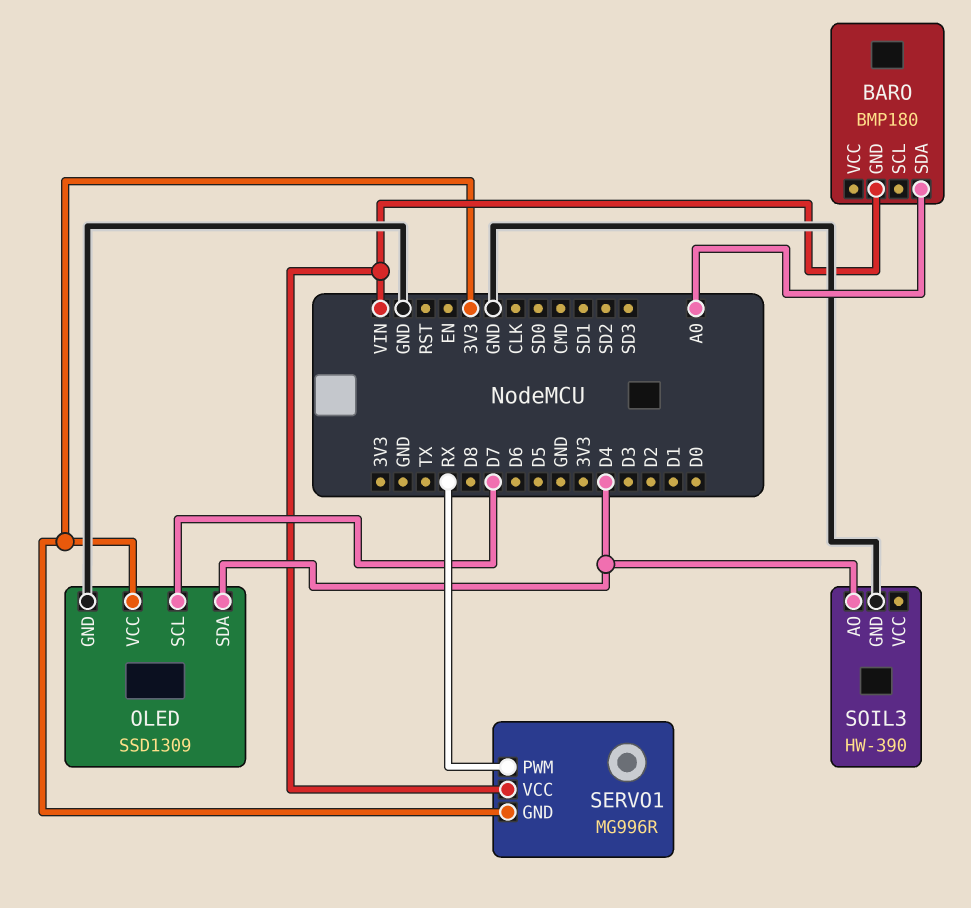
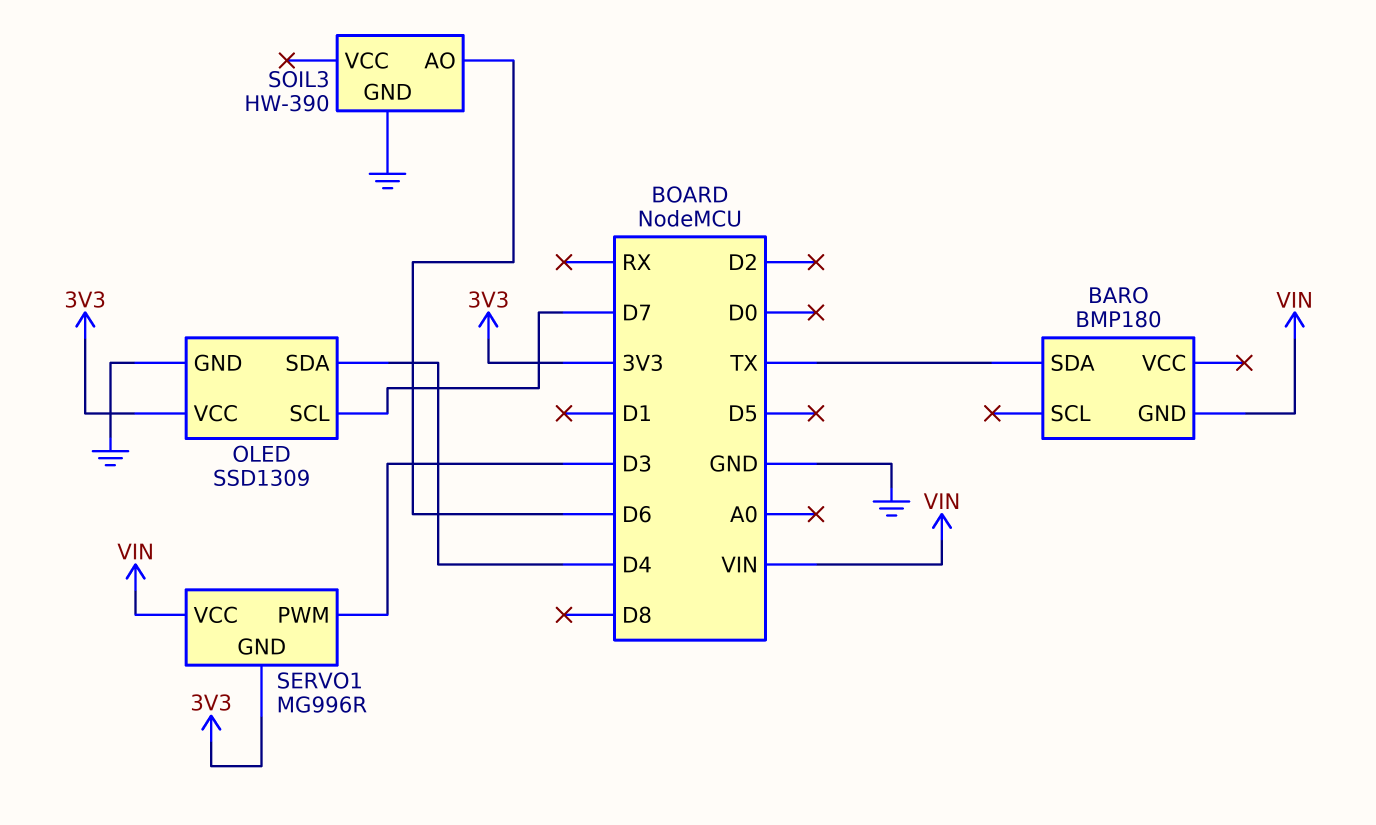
BARO pin SDA: A0 -> TX
SERVO1 pin PWM: RX -> D3
SOIL3 pin AO: D4 -> D6

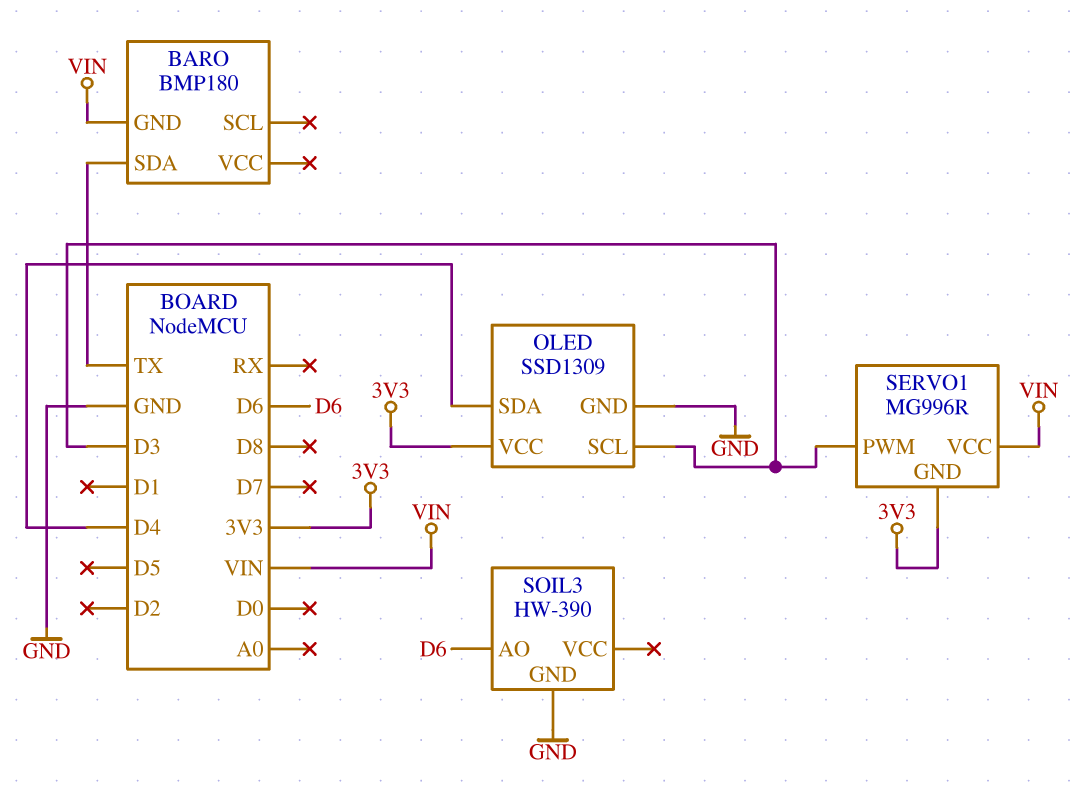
OLED pin SCL: D7 -> D3

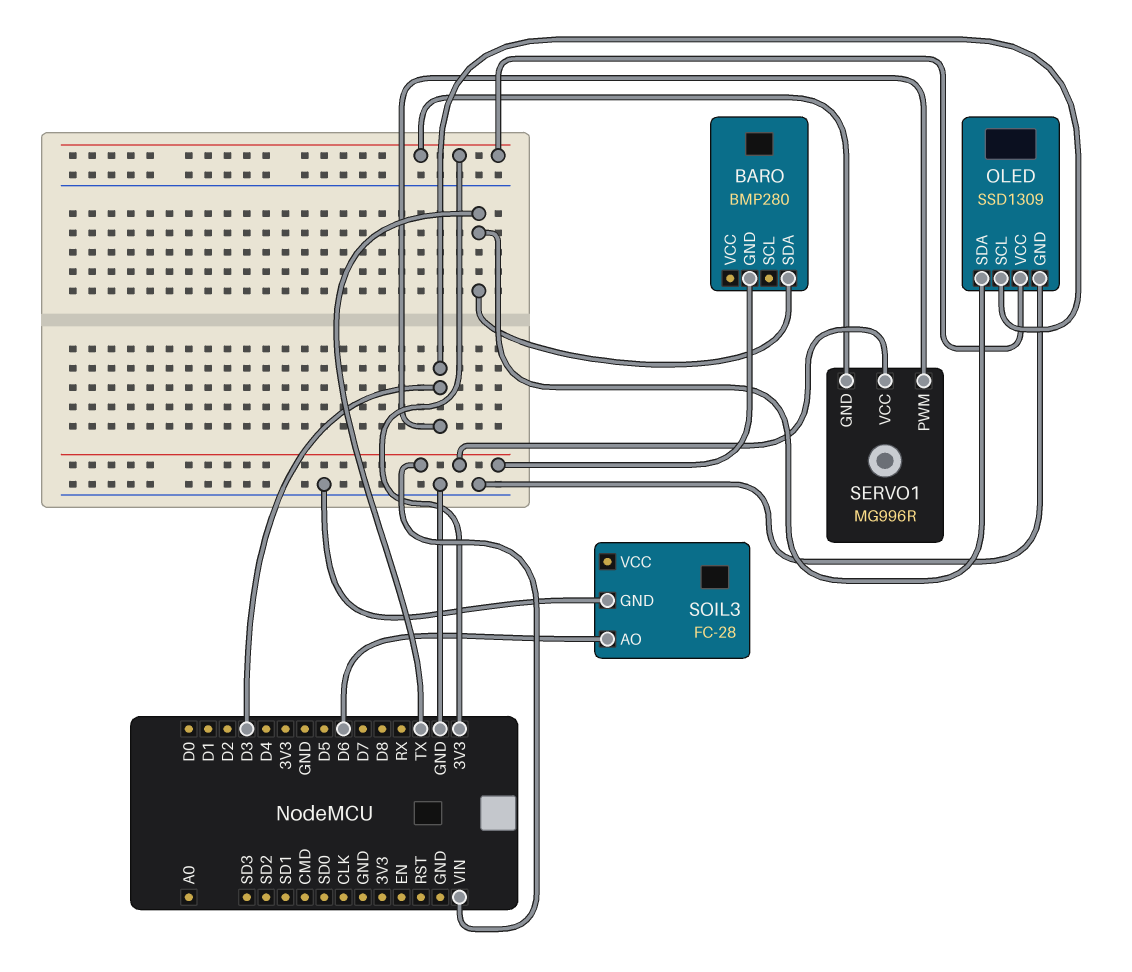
BARO: BMP180 -> BMP280
OLED pin SDA: D4 -> TX
SOIL3: HW-390 -> FC-28

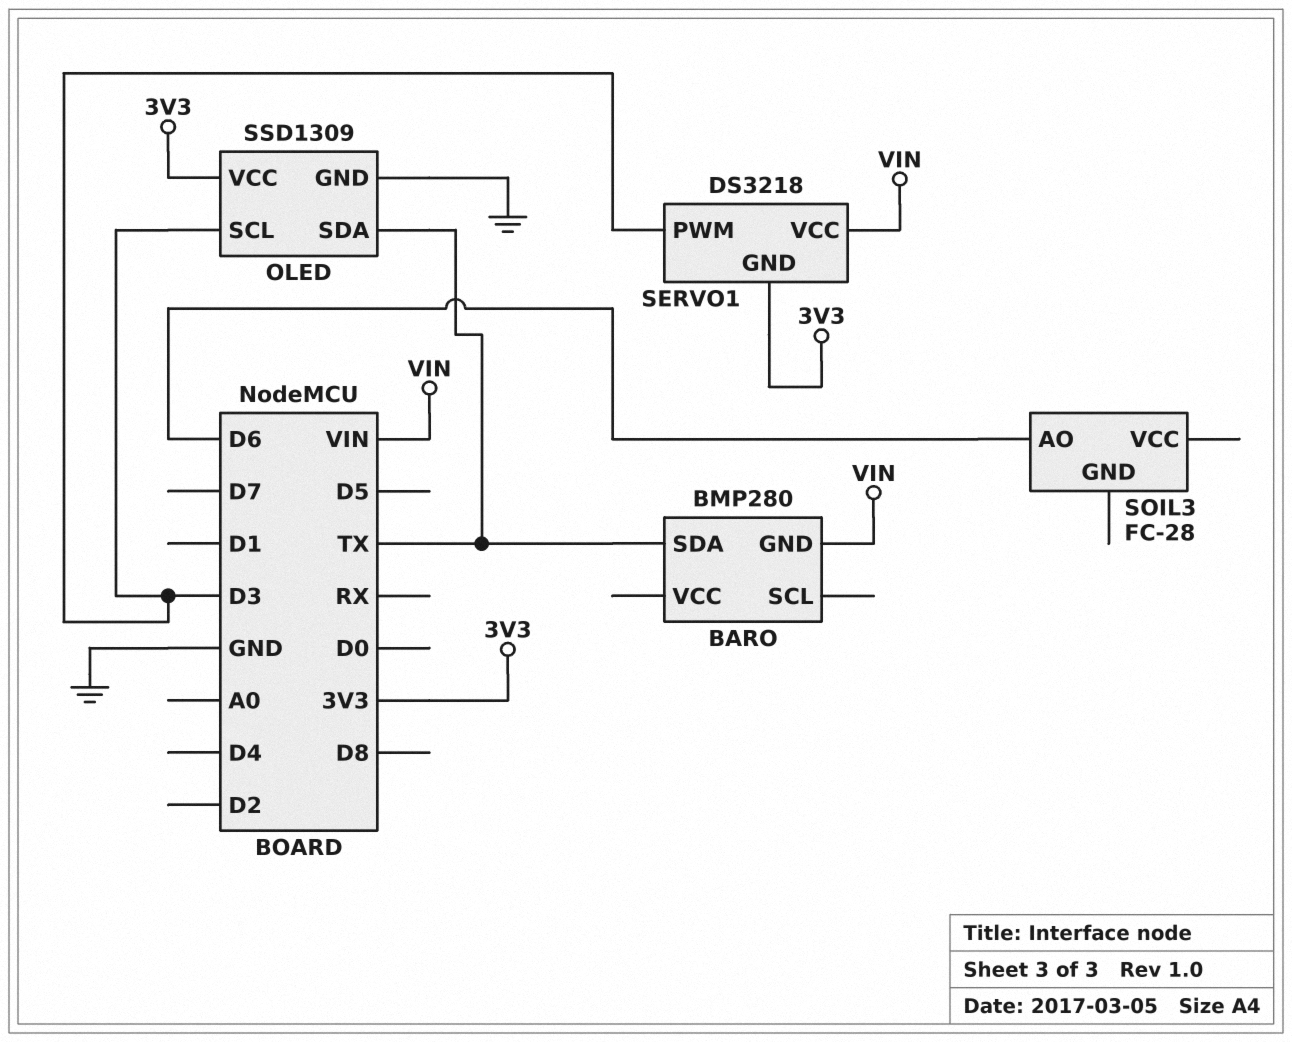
SERVO1: MG996R -> DS3218
SOIL3 pin GND: GND -> none

